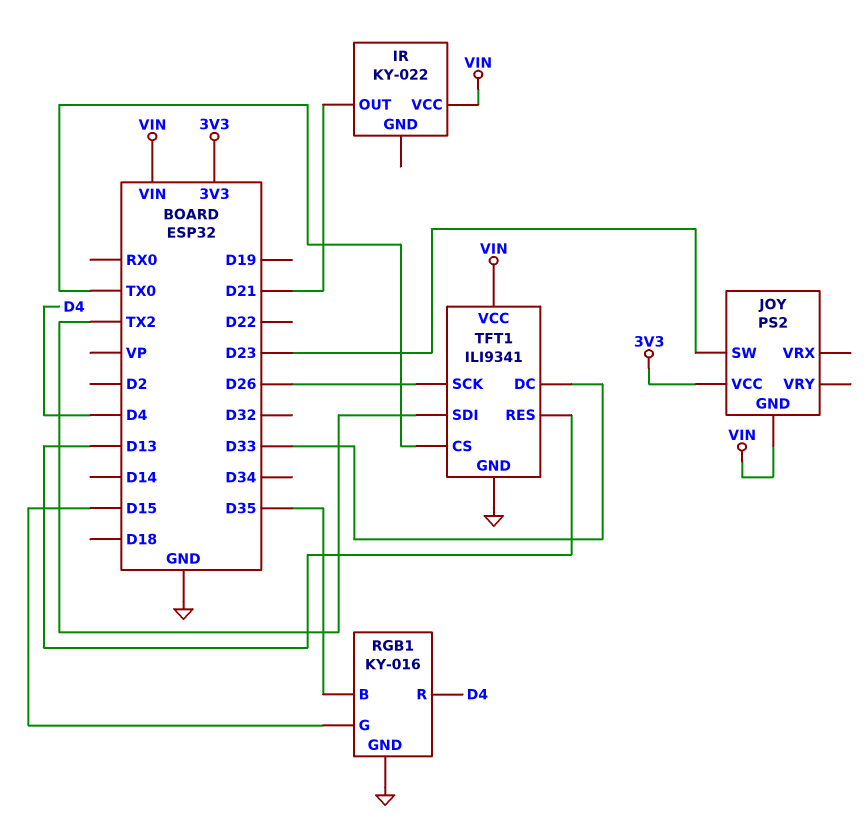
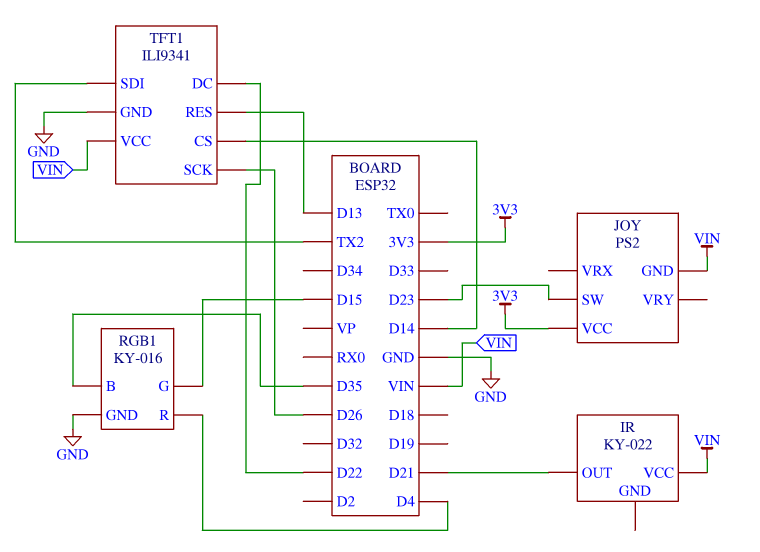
TFT1 pin CS: TX0 -> D14
TFT1 pin DC: D33 -> D22

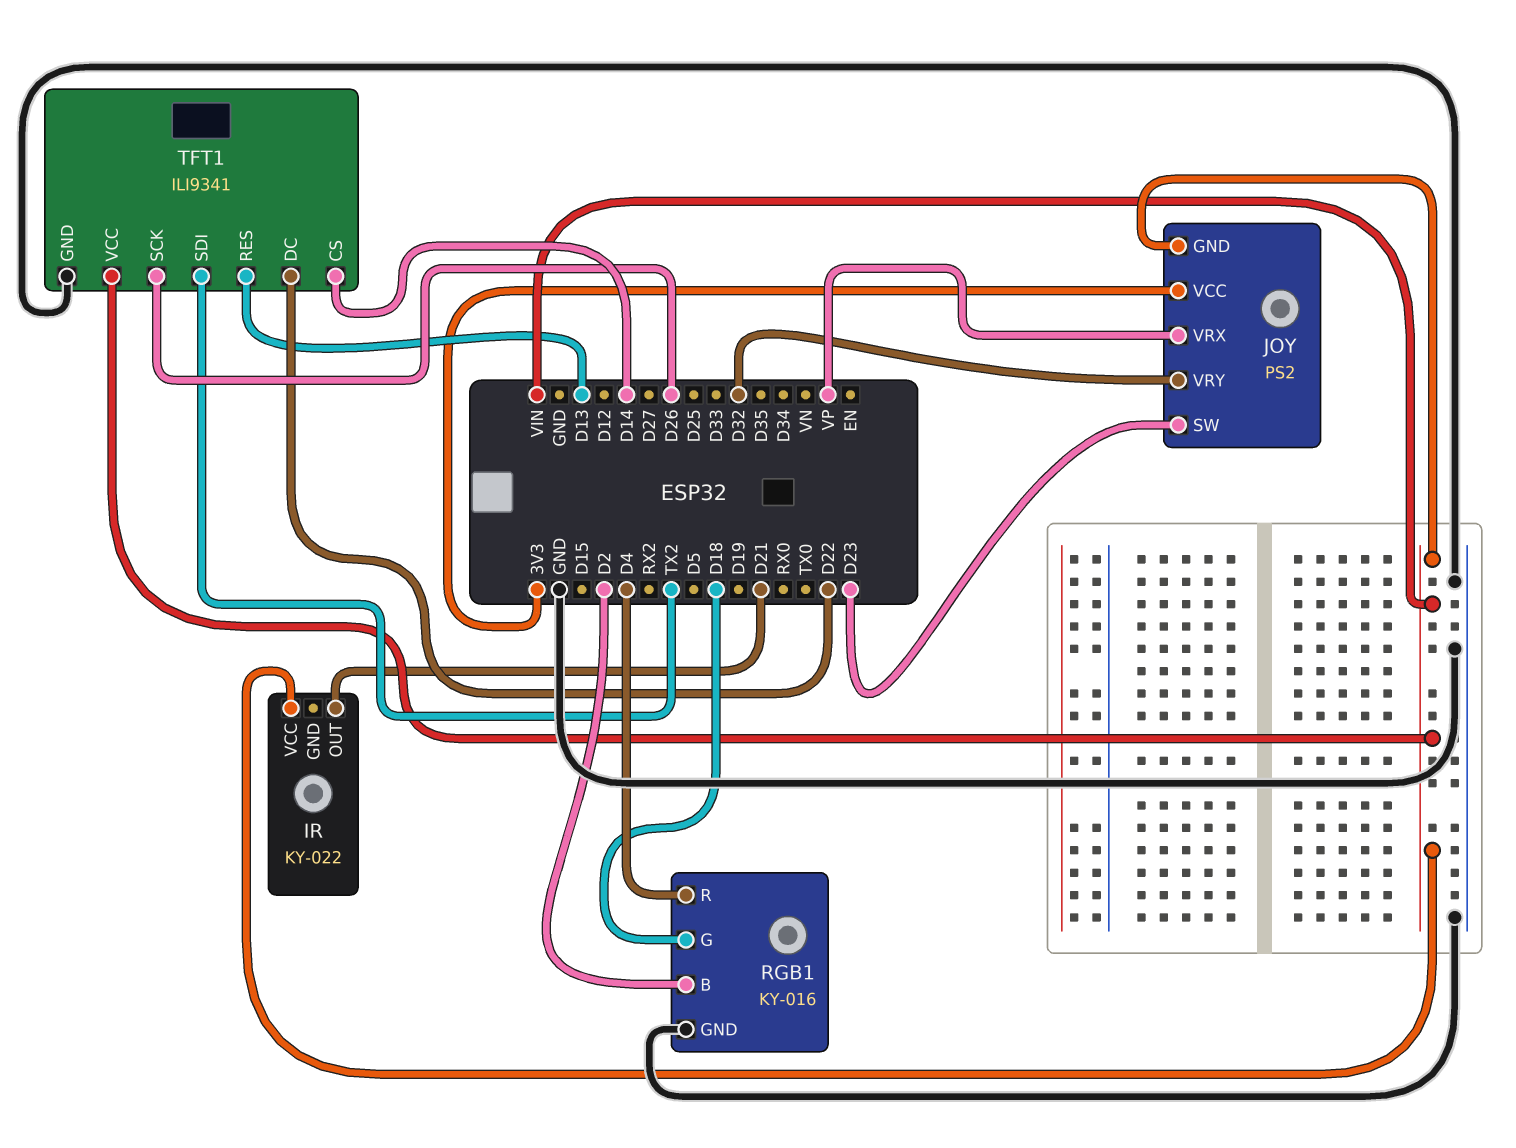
JOY pin VRX: none -> VP
JOY pin VRY: none -> D32
RGB1 pin B: D35 -> D2
RGB1 pin G: D15 -> D18

